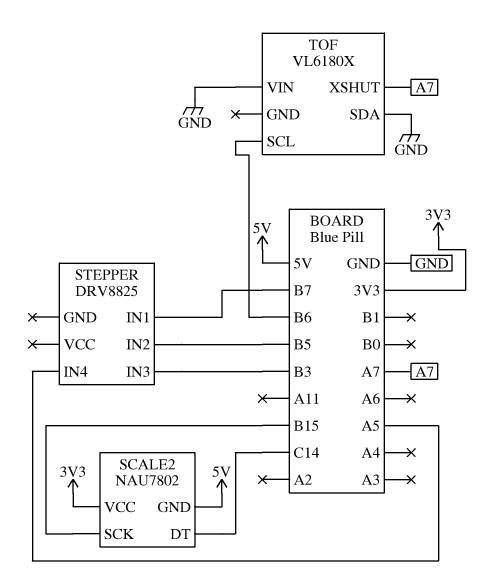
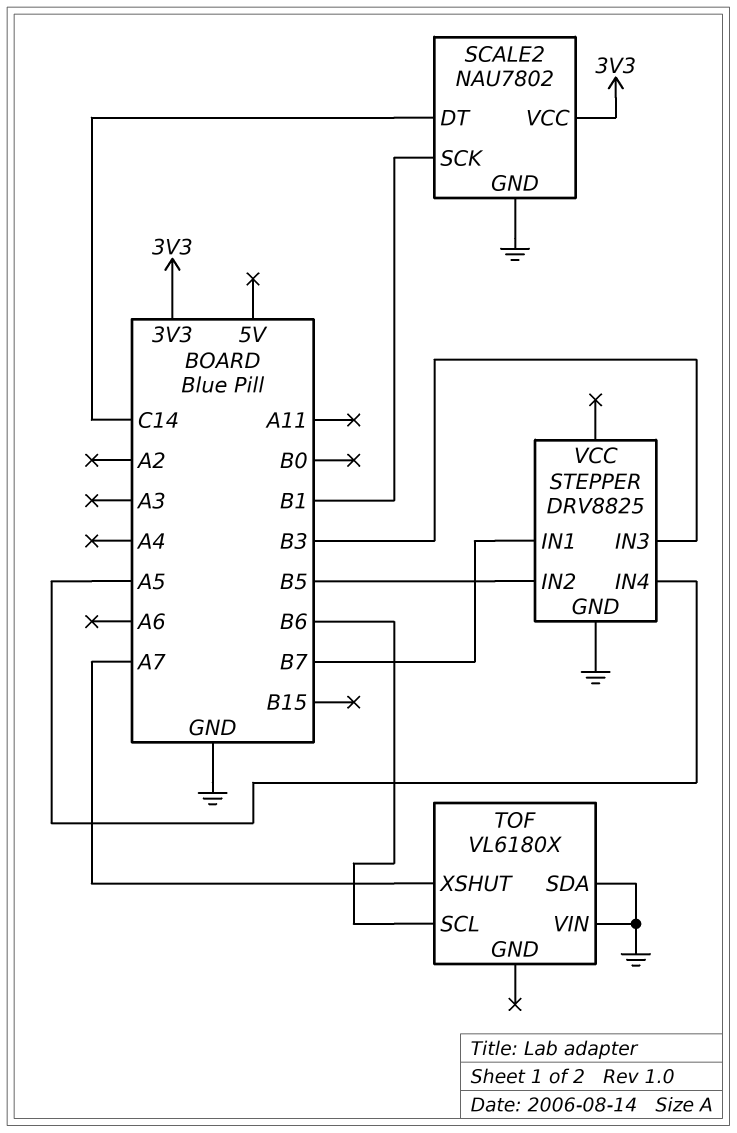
SCALE2 pin GND: 5V -> GND
SCALE2 pin SCK: B15 -> B1
STEPPER pin GND: none -> GND

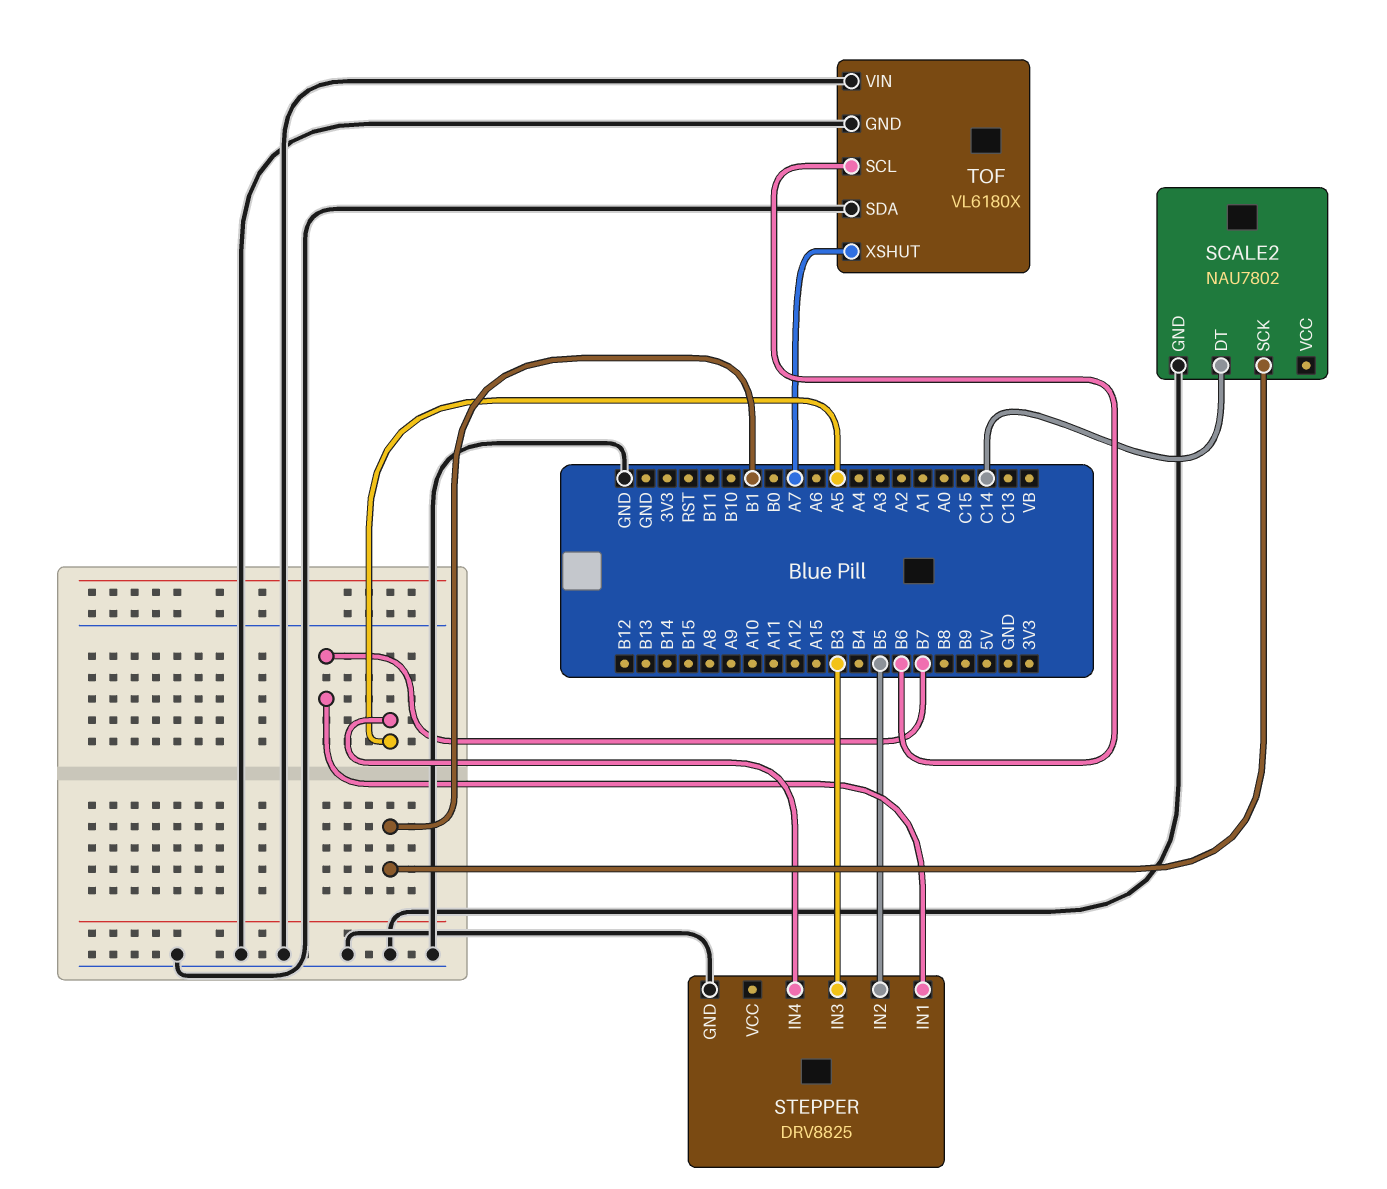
SCALE2 pin VCC: 3V3 -> none
TOF pin GND: none -> GND

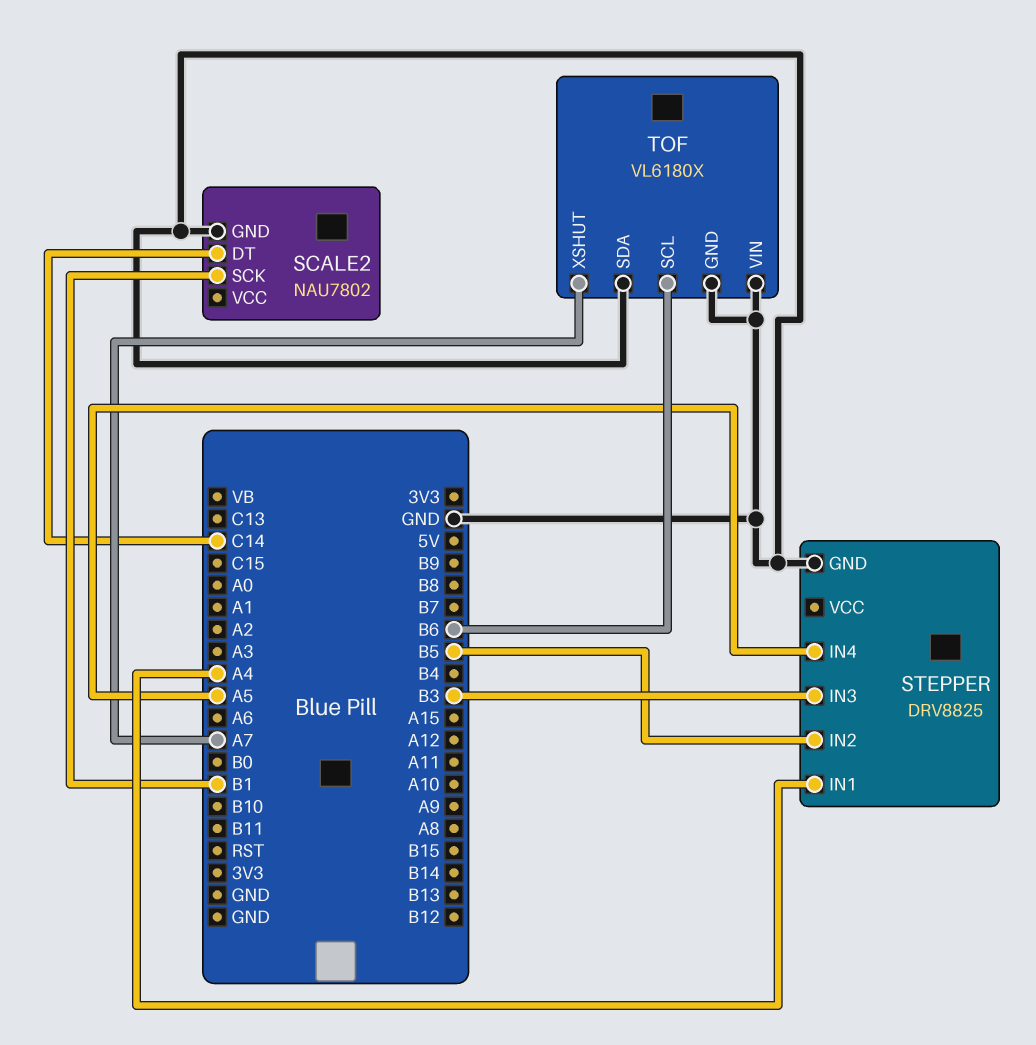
STEPPER pin IN1: B7 -> A4

